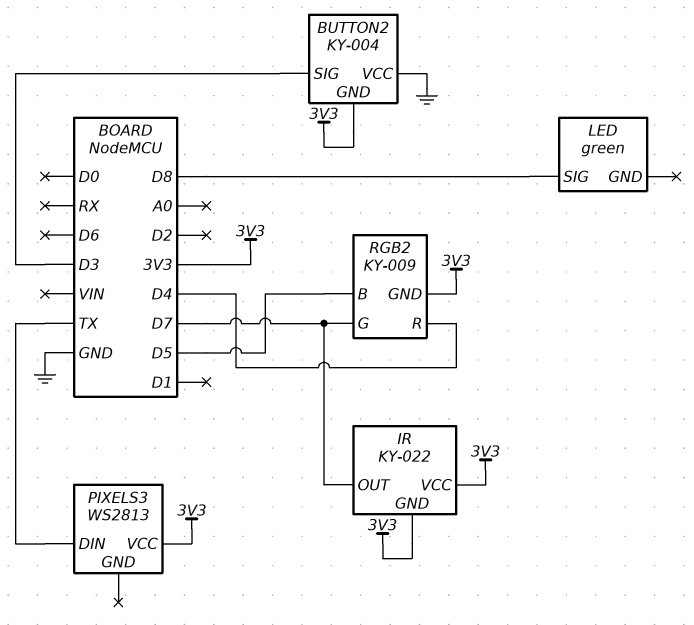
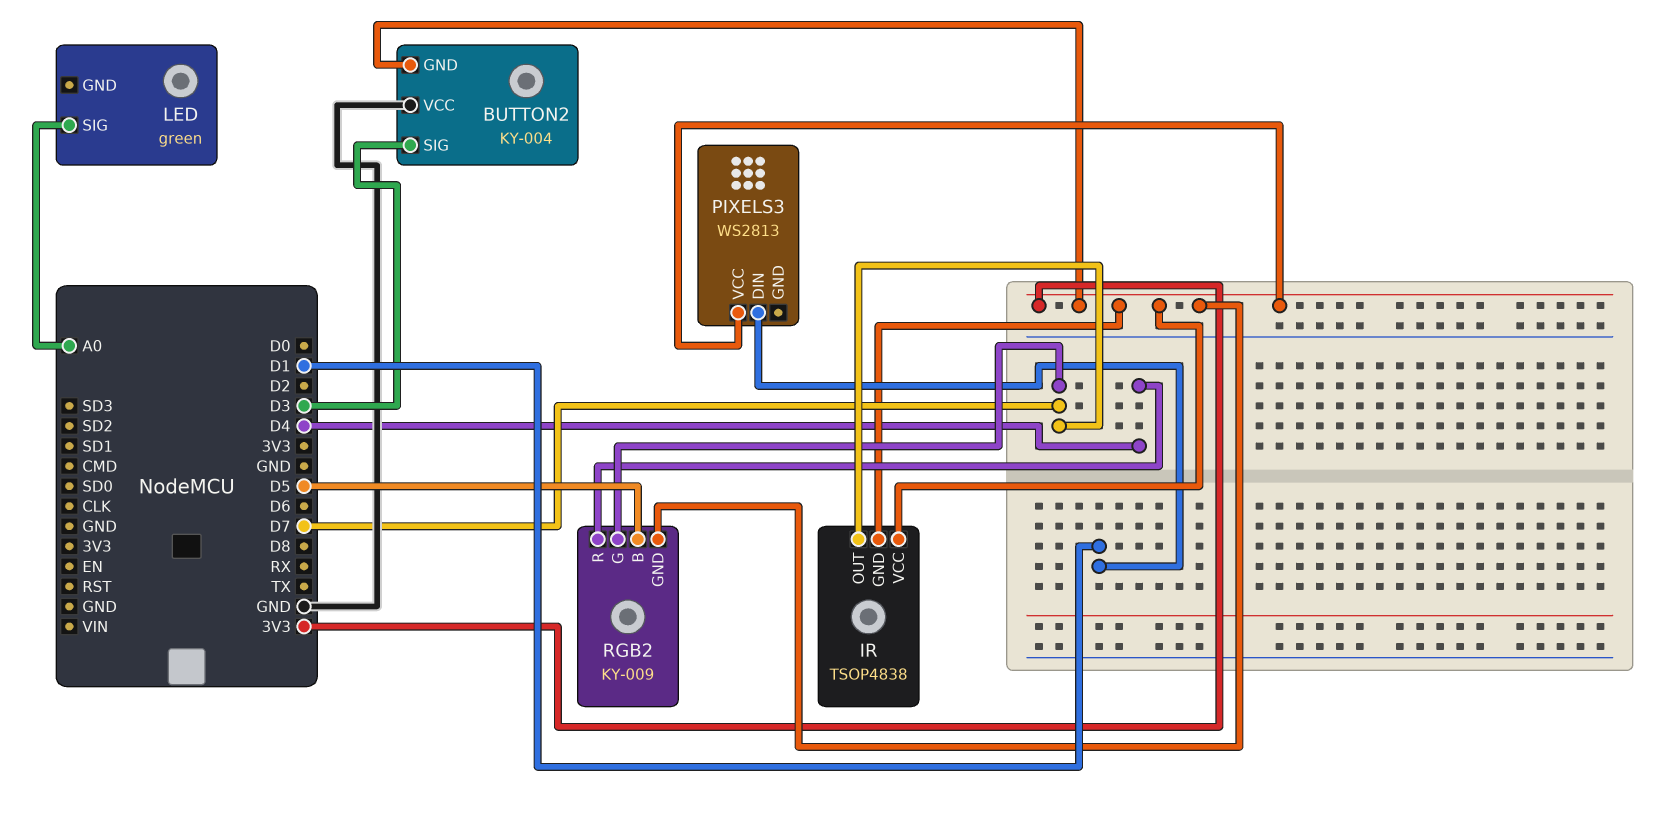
IR: KY-022 -> TSOP4838
LED pin SIG: D8 -> A0
PIXELS3 pin DIN: TX -> D1

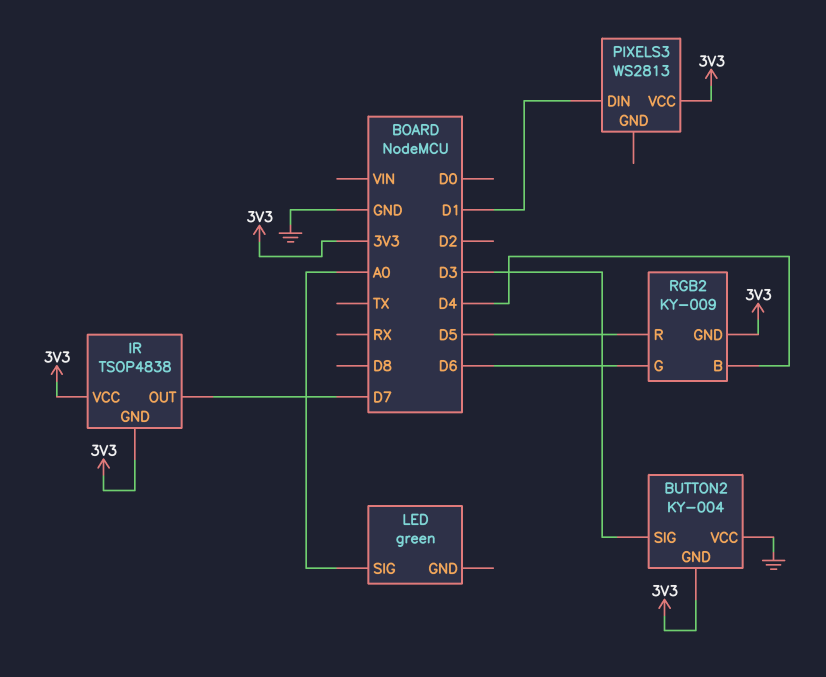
RGB2 pin B: D5 -> D4
RGB2 pin G: D7 -> D6
RGB2 pin R: D4 -> D5

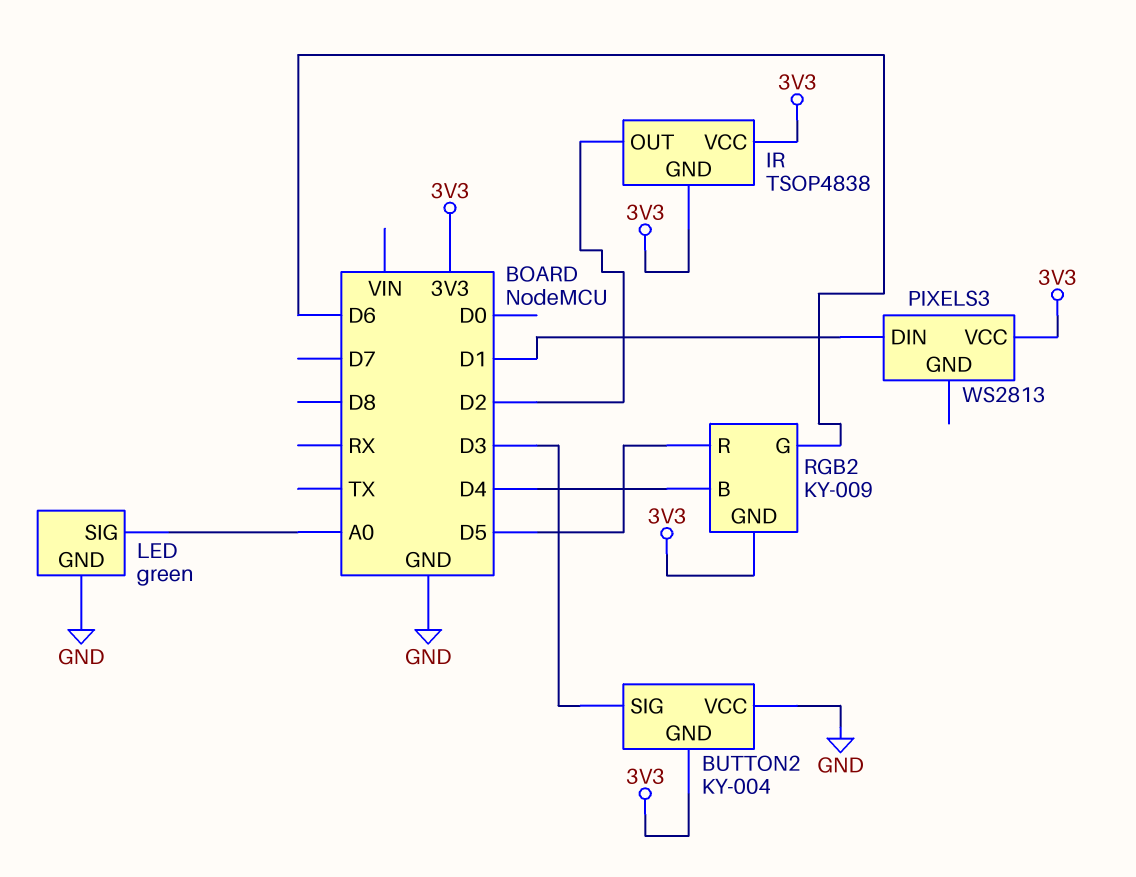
IR pin OUT: D7 -> D2
LED pin GND: none -> GND

